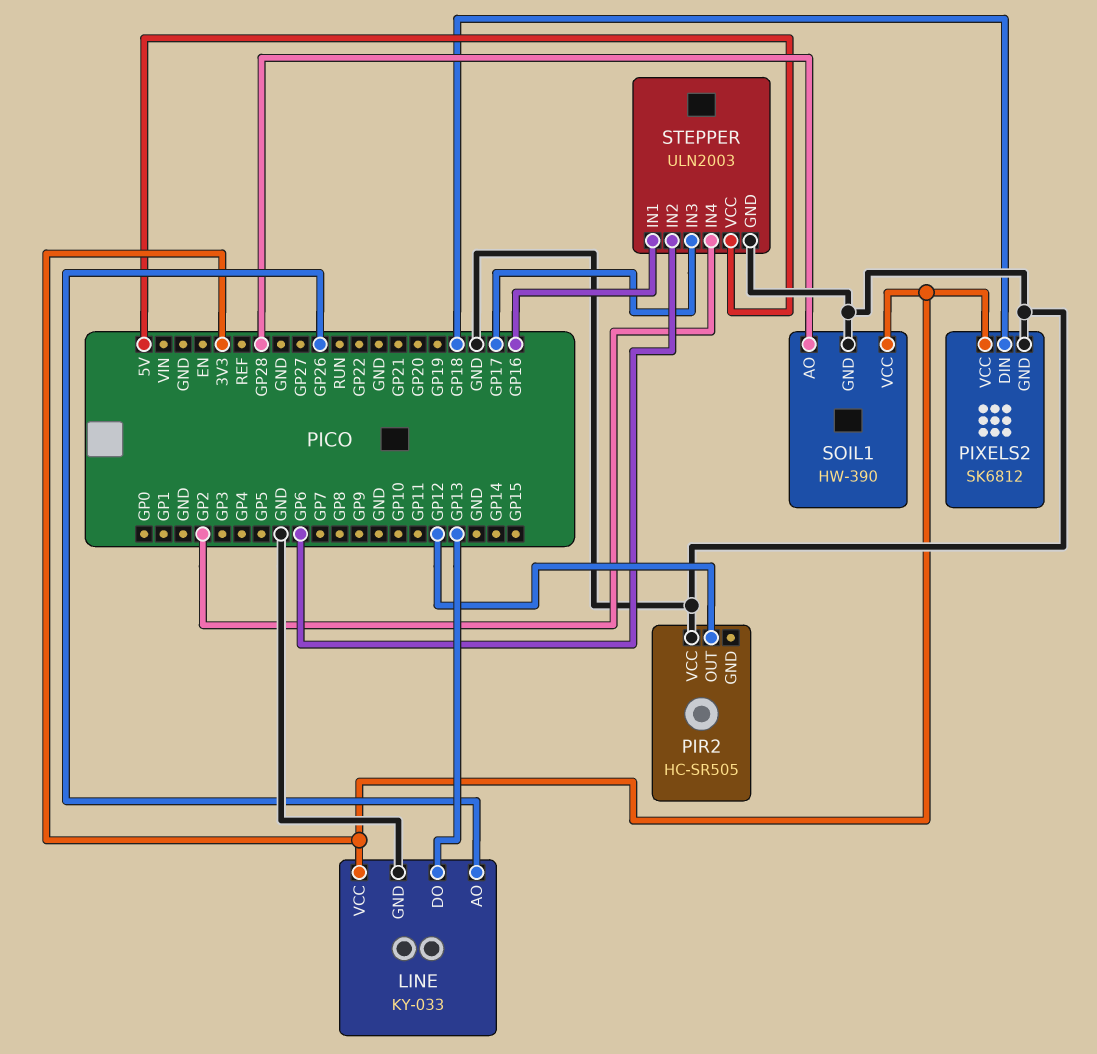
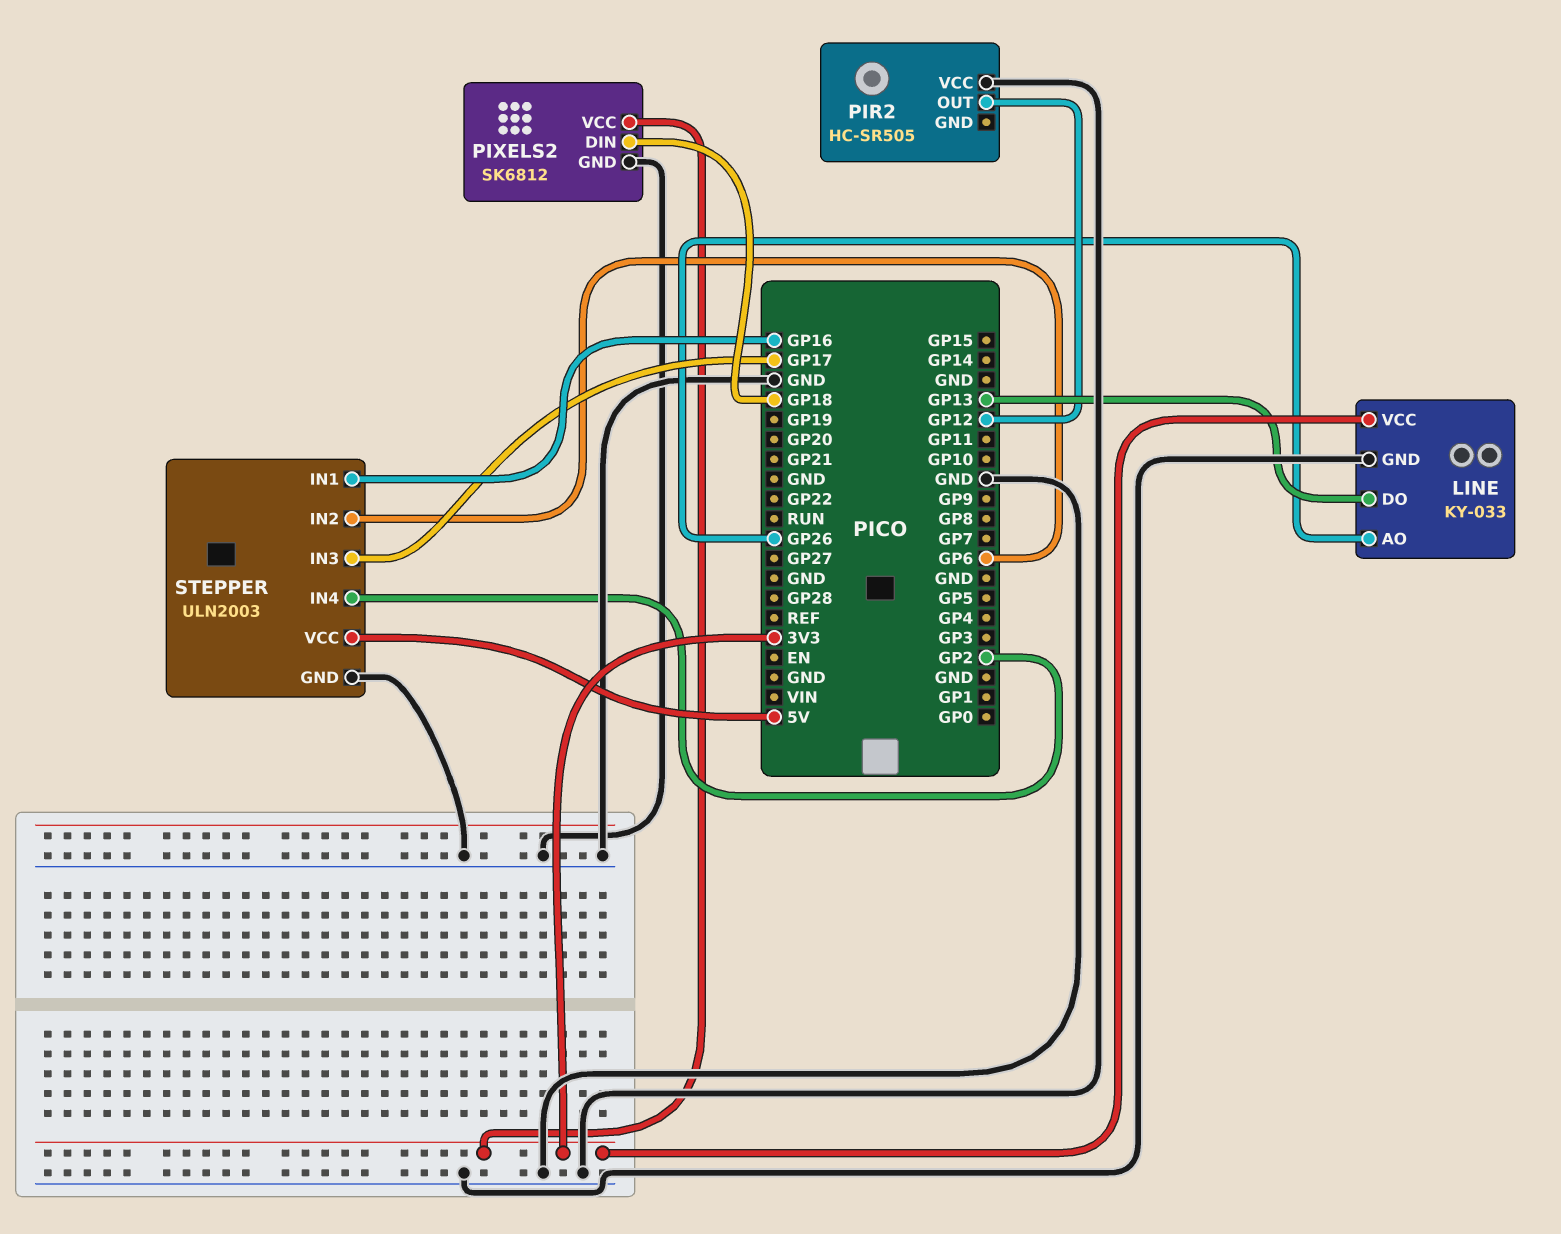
SOIL1: HW-390 -> none
SOIL1 pin AO: GP28 -> none
SOIL1 pin GND: GND -> none
SOIL1 pin VCC: 3V3 -> none

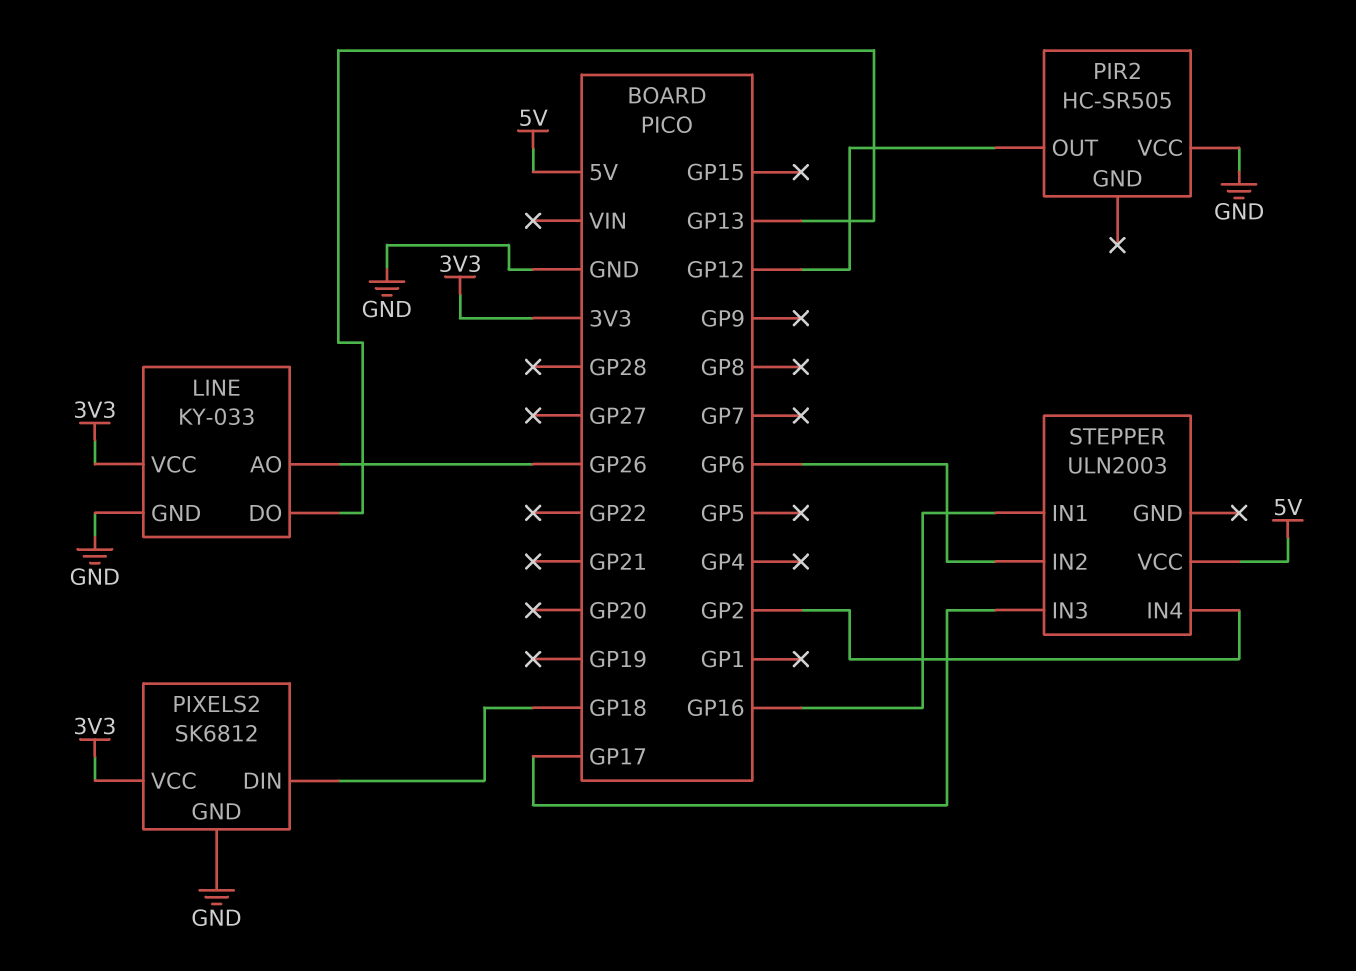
STEPPER pin GND: GND -> none

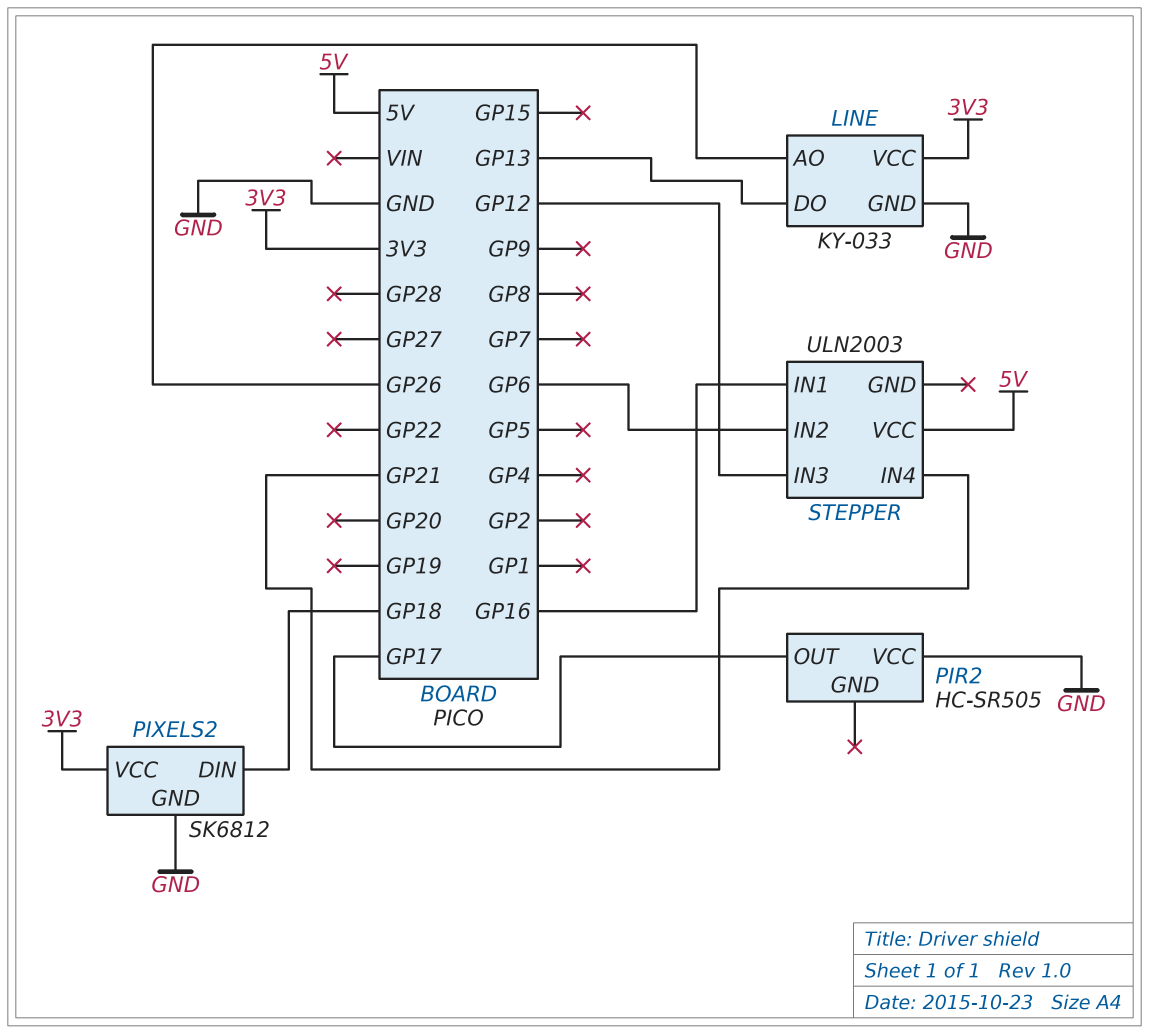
PIR2 pin OUT: GP12 -> GP17
STEPPER pin IN3: GP17 -> GP12
STEPPER pin IN4: GP2 -> GP21

